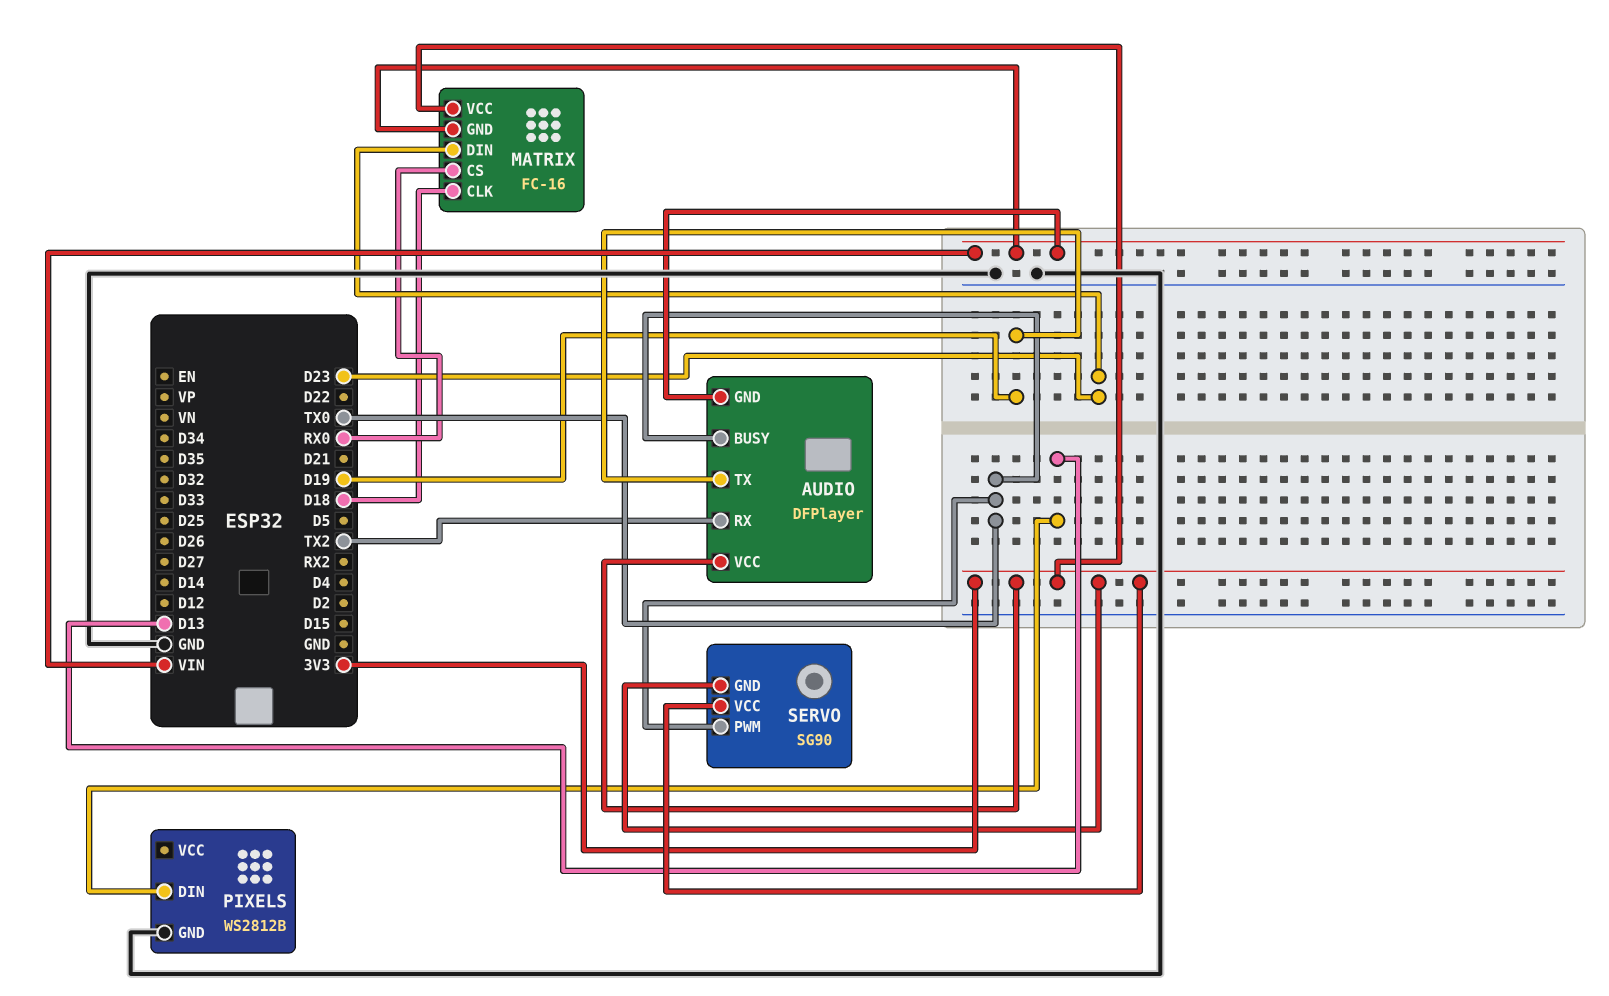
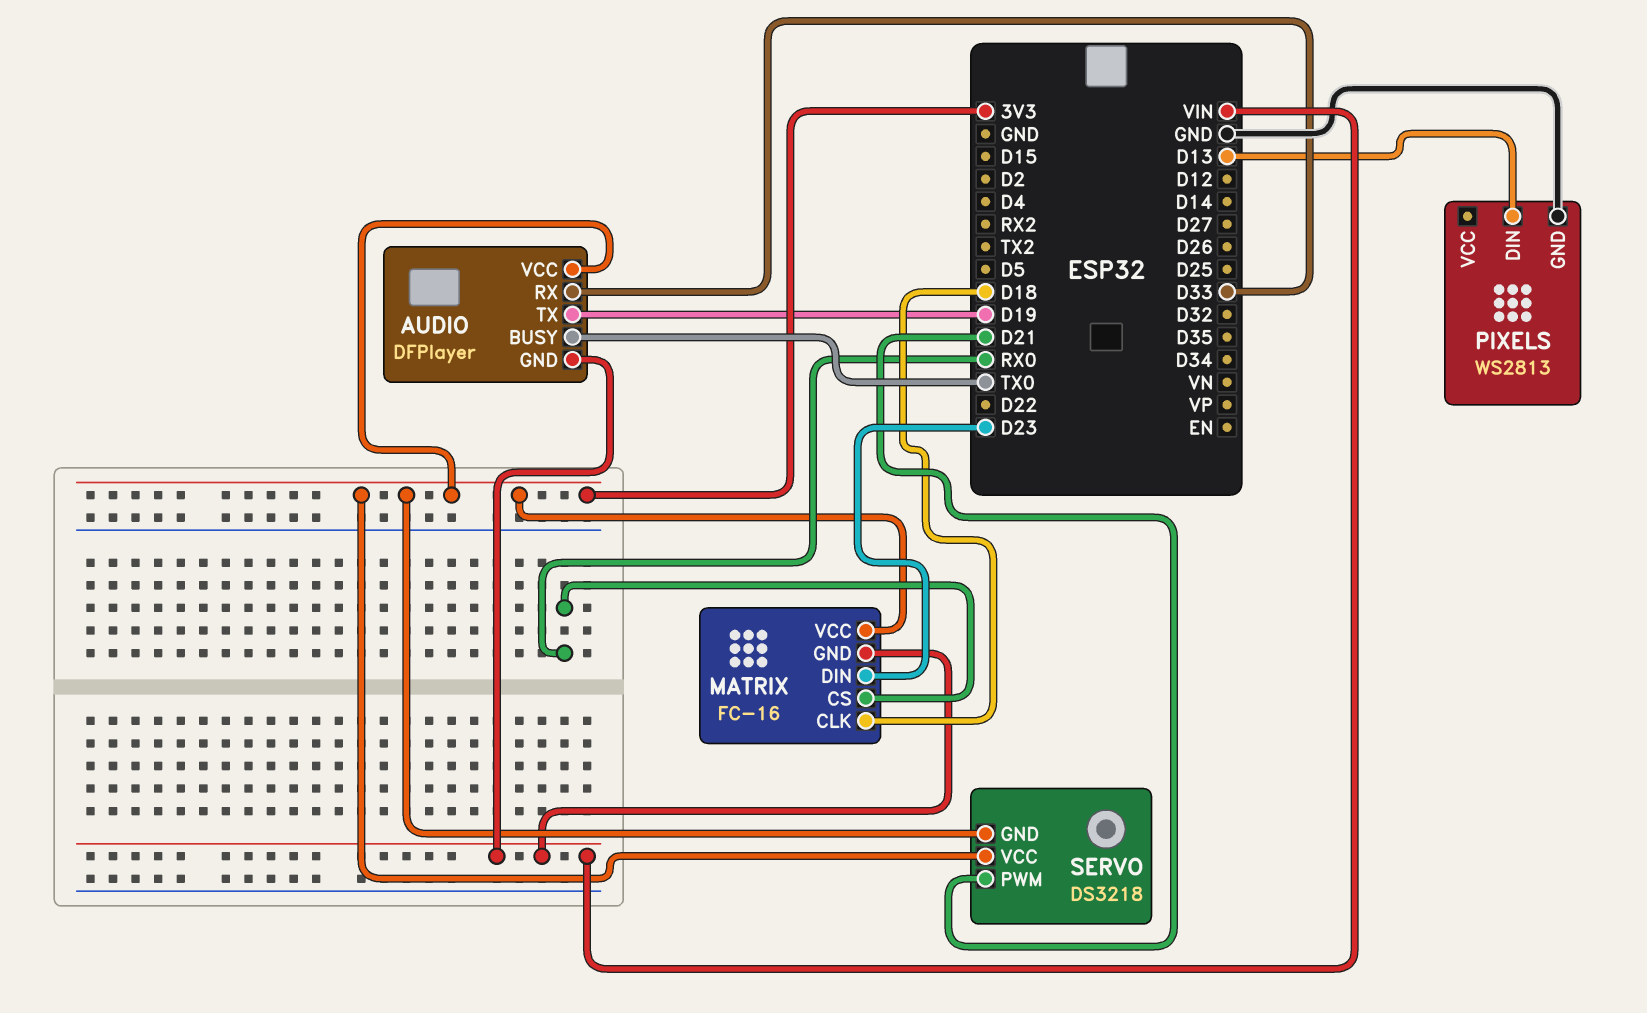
AUDIO pin RX: TX2 -> D33
PIXELS: WS2812B -> WS2813
SERVO: SG90 -> DS3218
SERVO pin PWM: TX0 -> D21

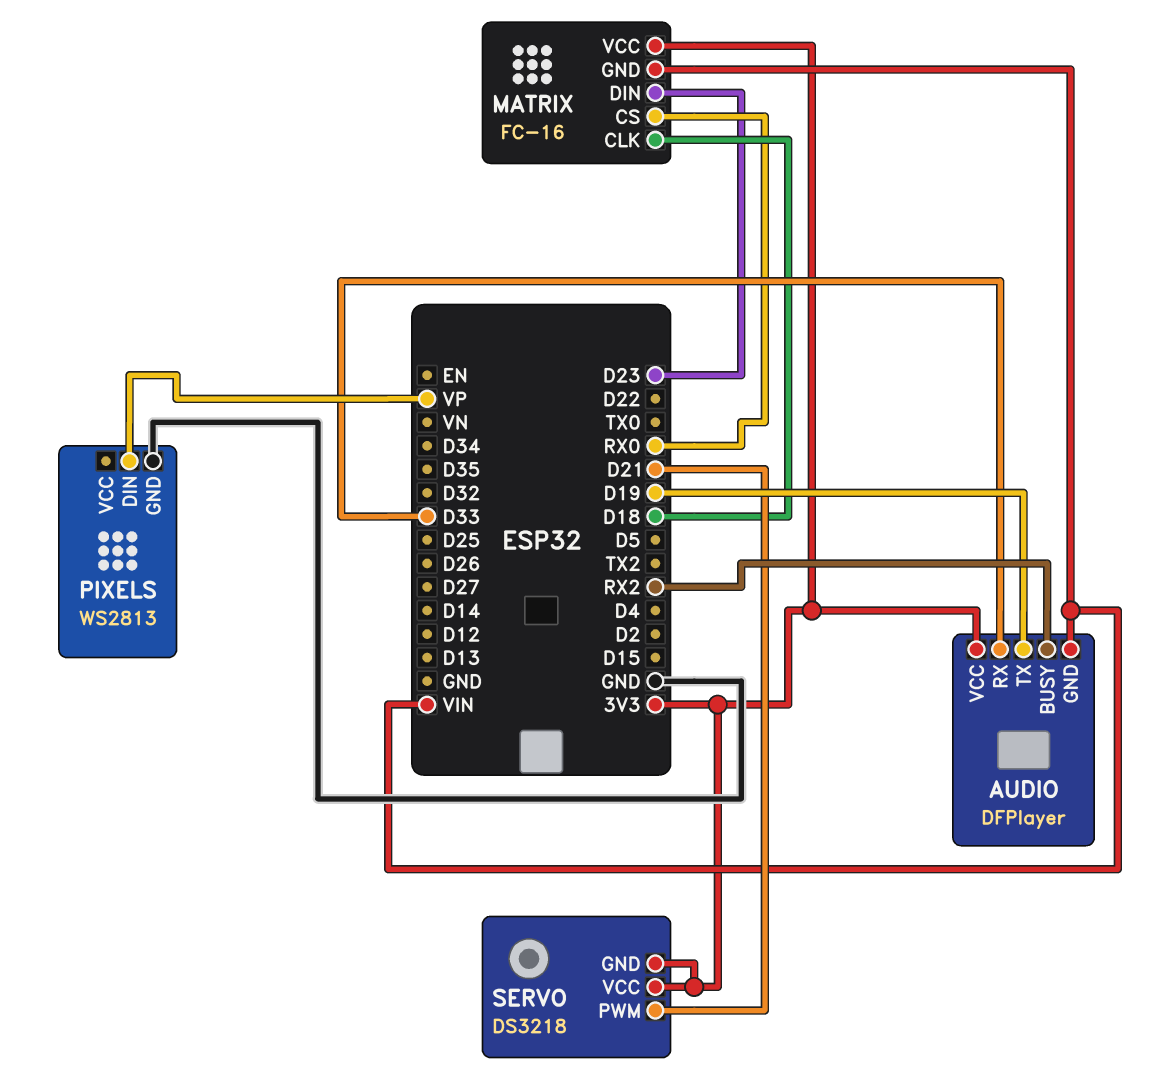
AUDIO pin BUSY: TX0 -> RX2
PIXELS pin DIN: D13 -> VP

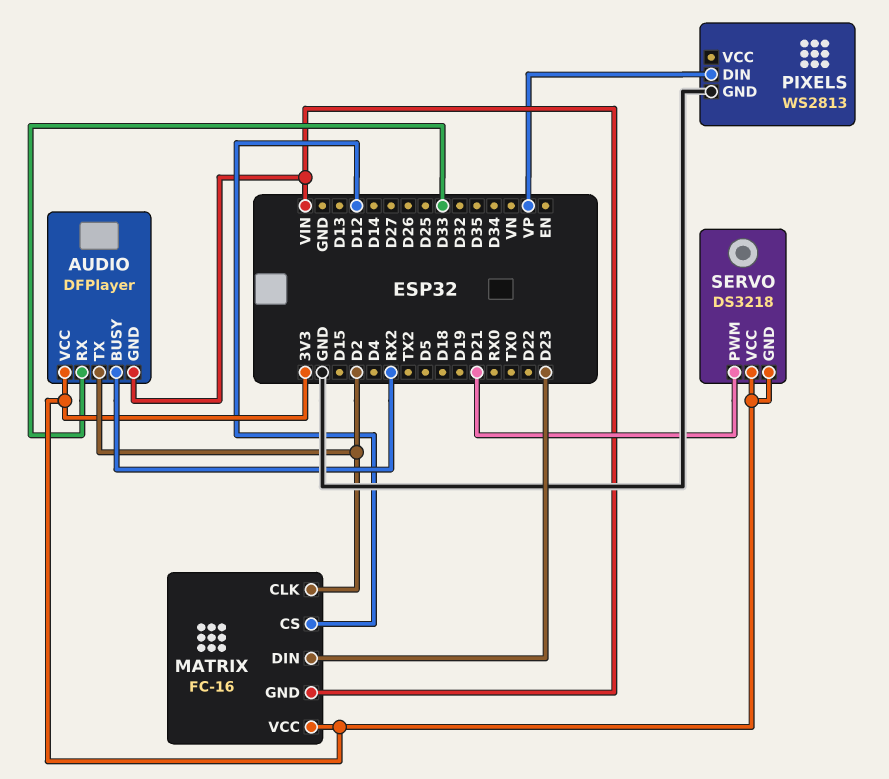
AUDIO pin TX: D19 -> D2
MATRIX pin CLK: D18 -> D2
MATRIX pin CS: RX0 -> D12

